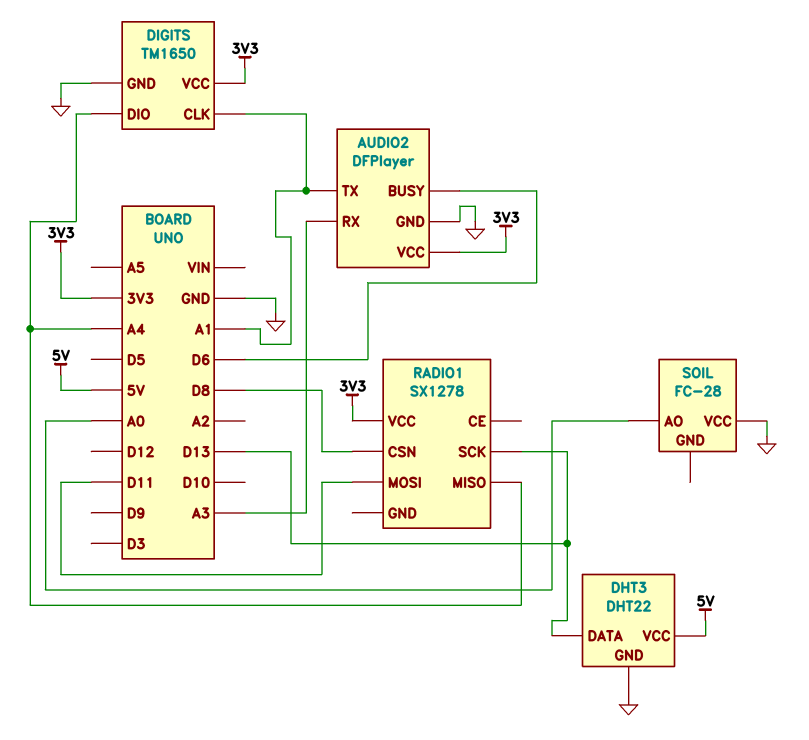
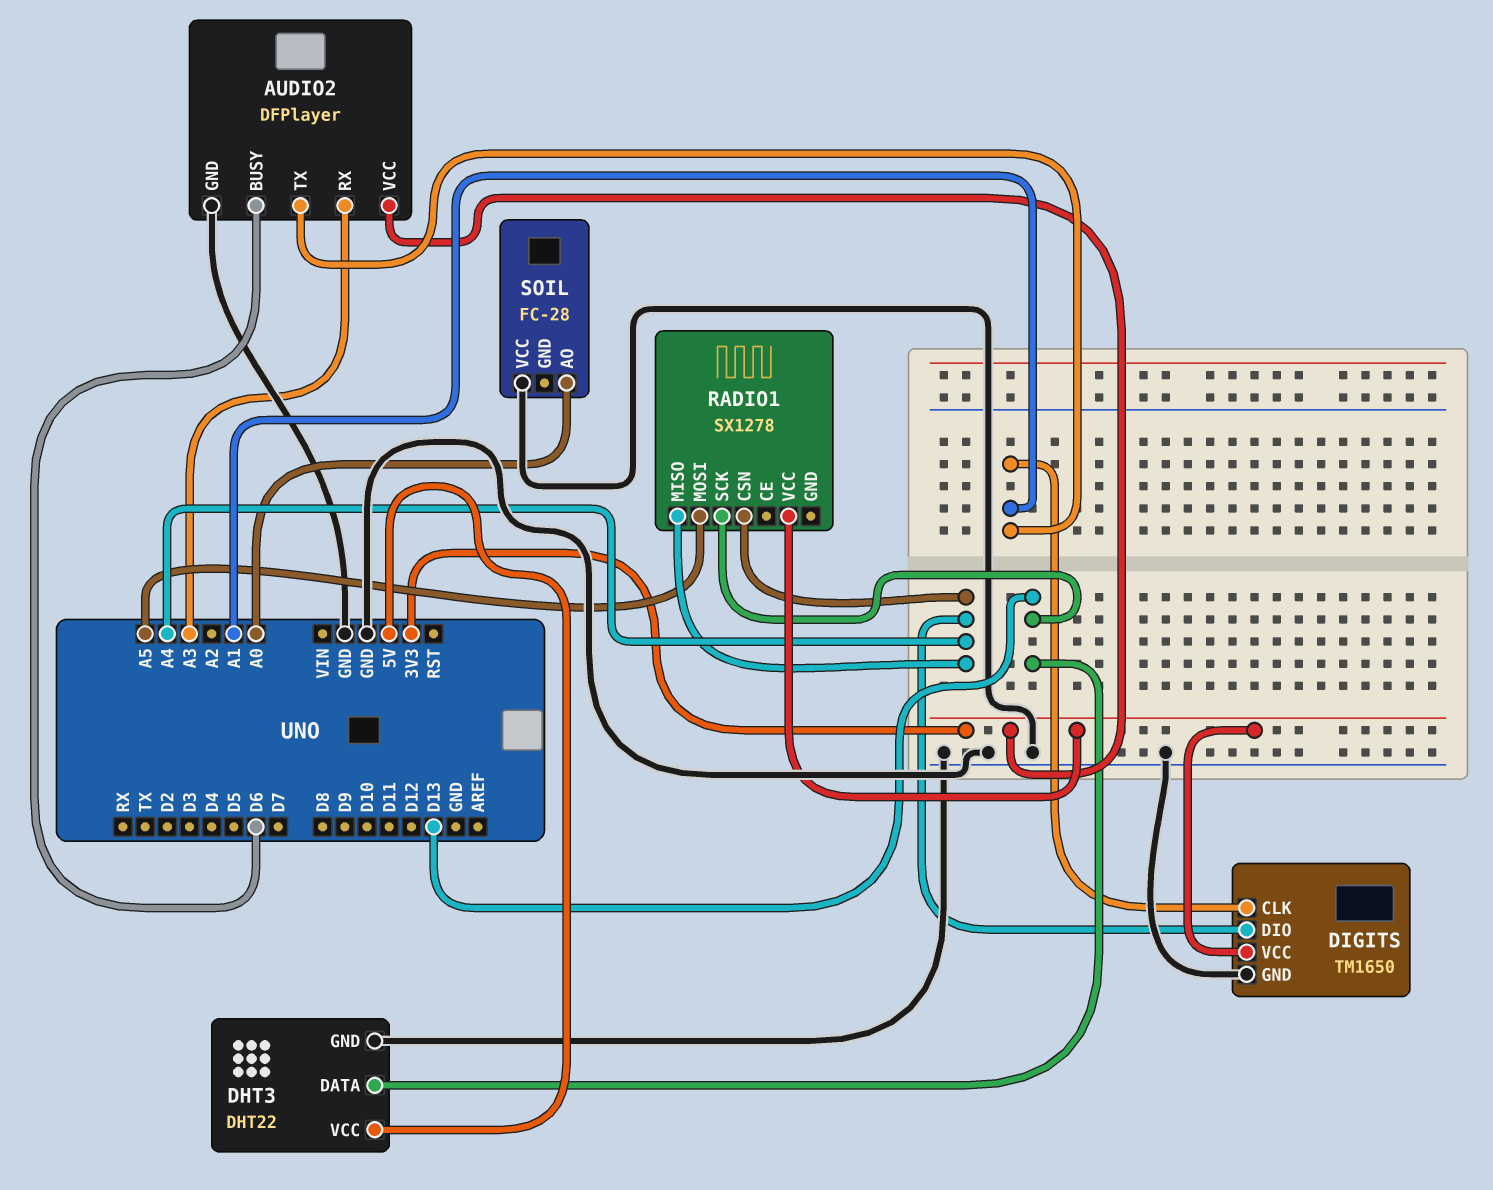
RADIO1 pin CSN: D8 -> A4
RADIO1 pin MOSI: D11 -> A5

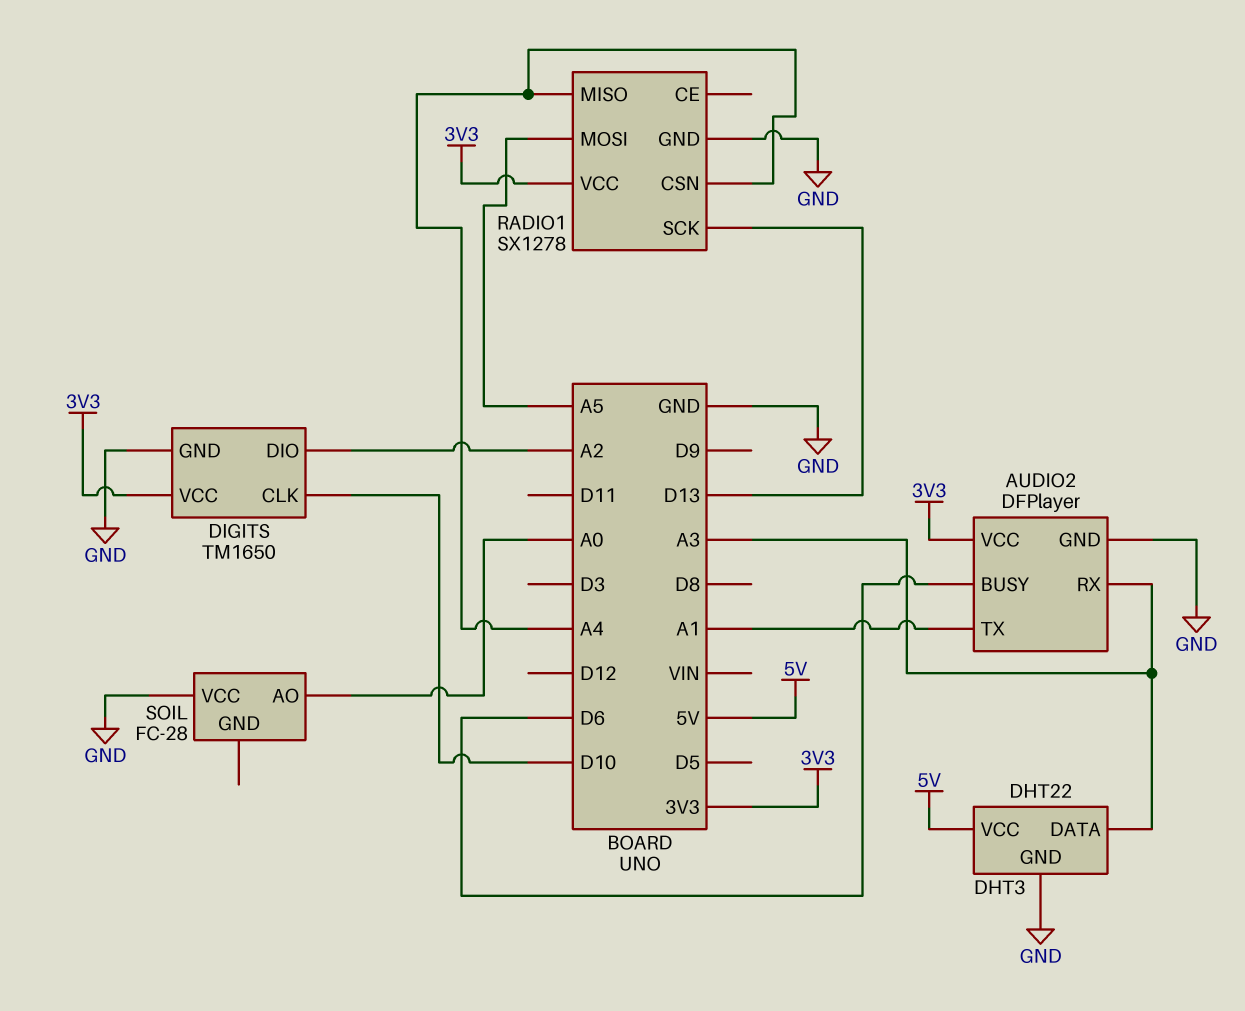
DHT3 pin DATA: D13 -> A3
DIGITS pin CLK: A1 -> D10
DIGITS pin DIO: A4 -> A2
RADIO1 pin GND: none -> GND

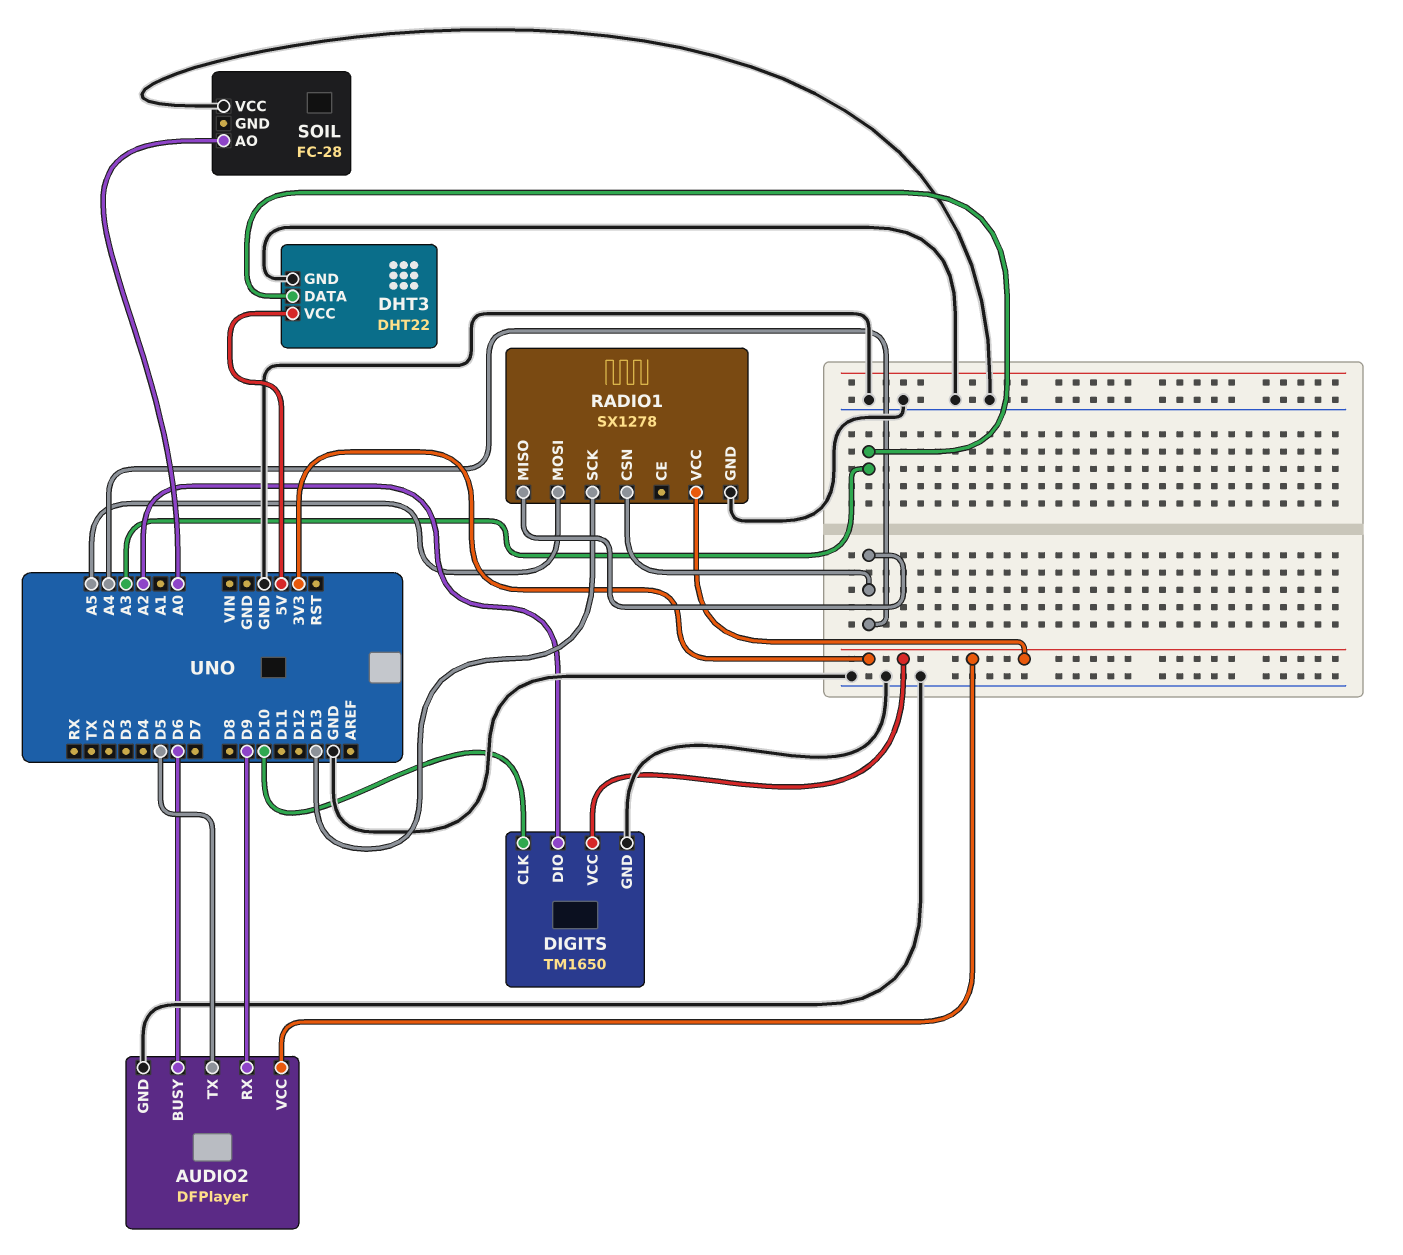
AUDIO2 pin RX: A3 -> D9
AUDIO2 pin TX: A1 -> D5

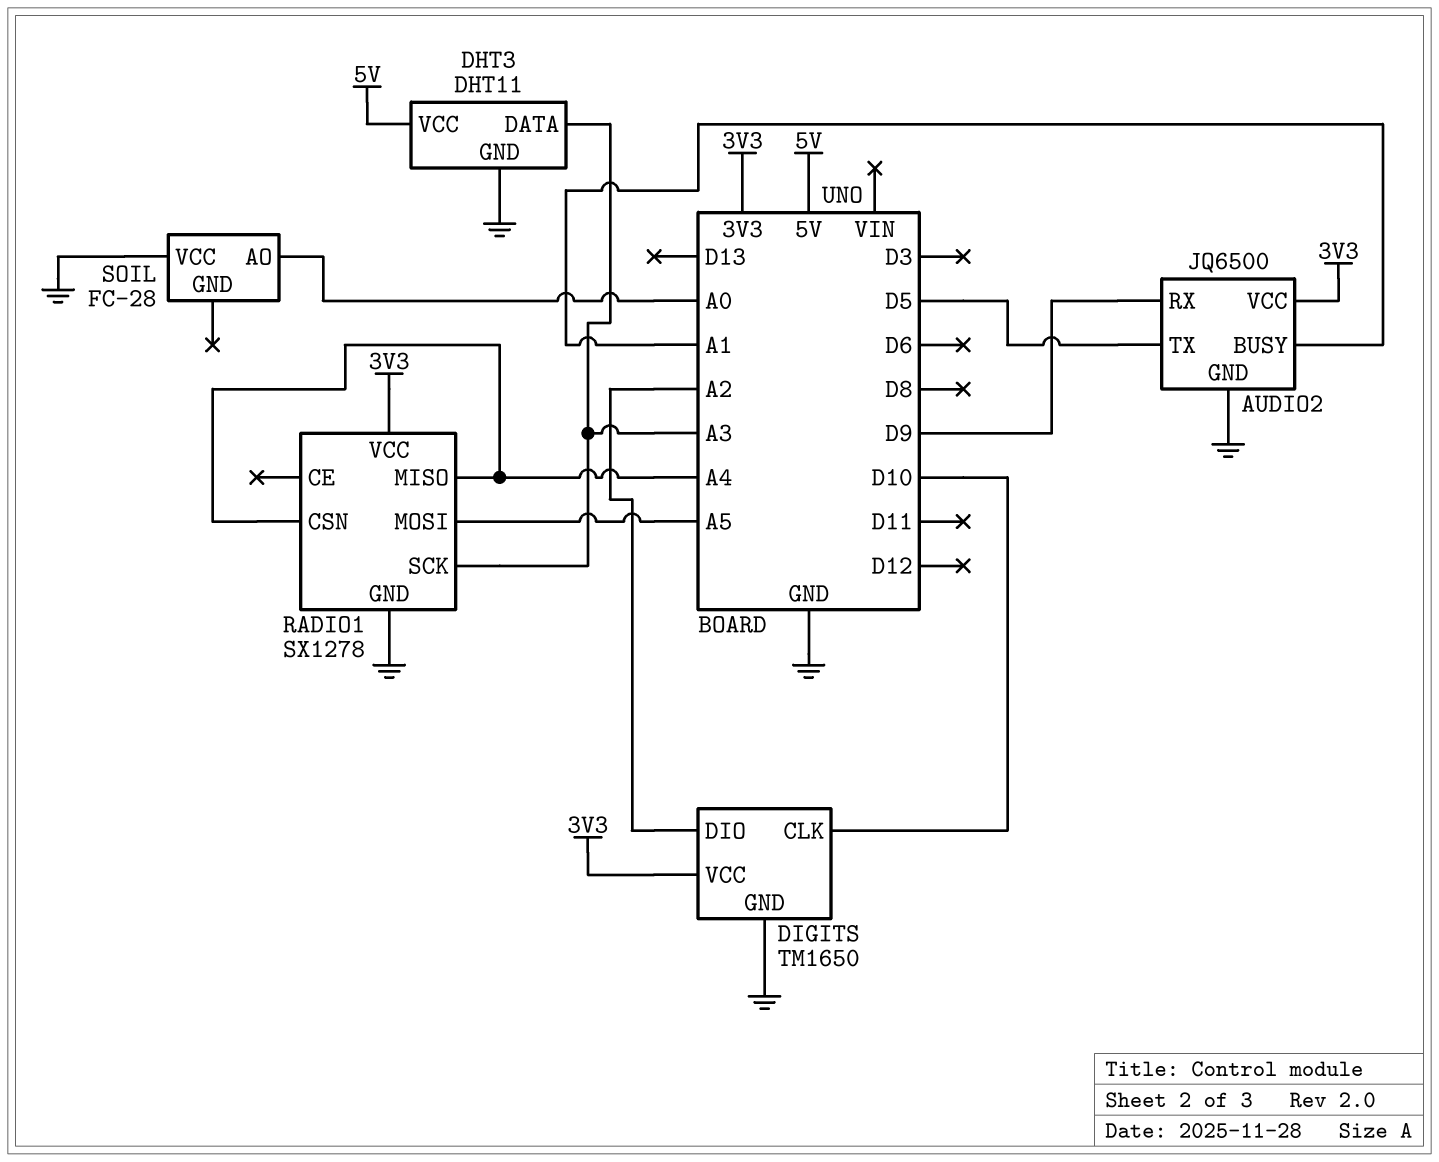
AUDIO2: DFPlayer -> JQ6500
AUDIO2 pin BUSY: D6 -> A1
DHT3: DHT22 -> DHT11
RADIO1 pin SCK: D13 -> A3

